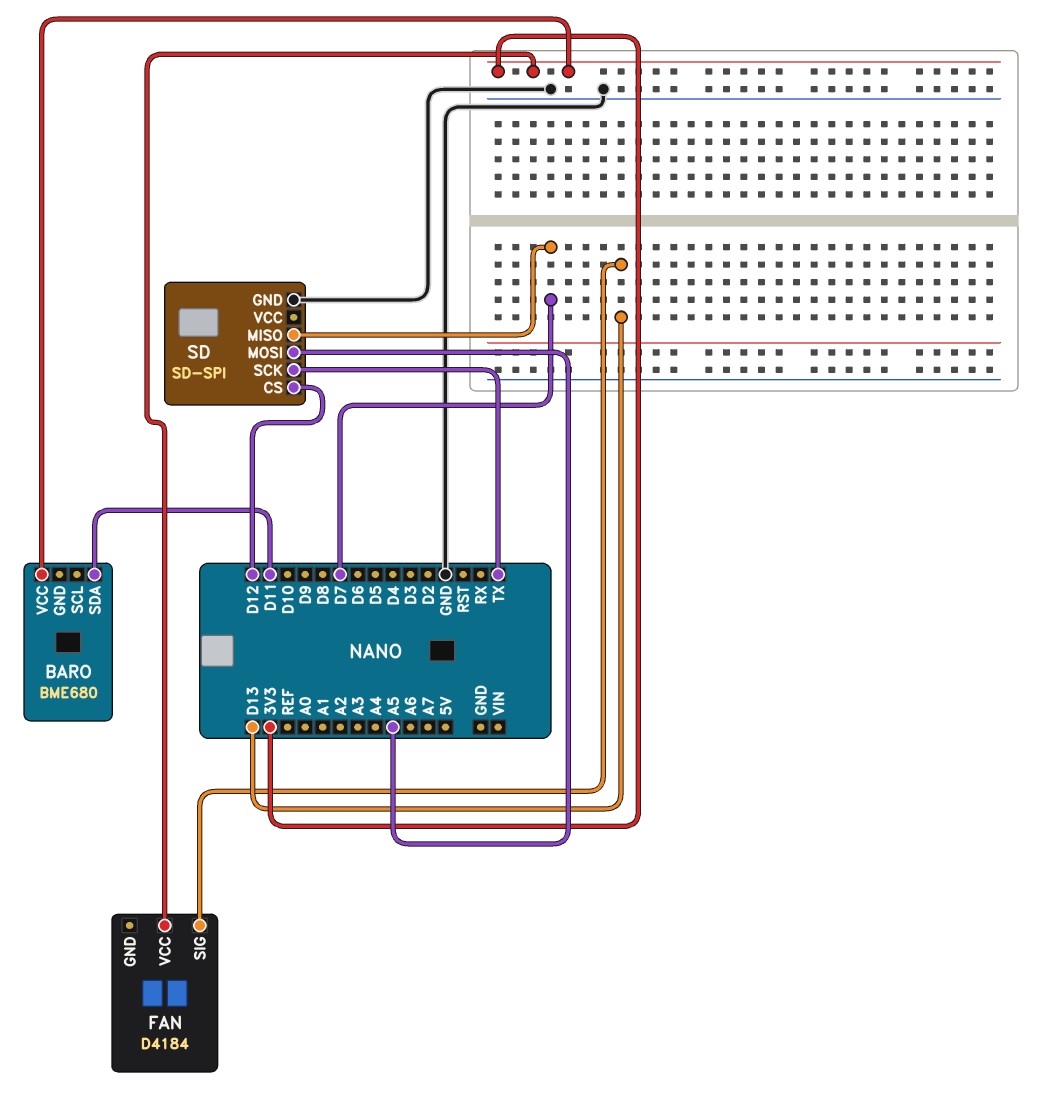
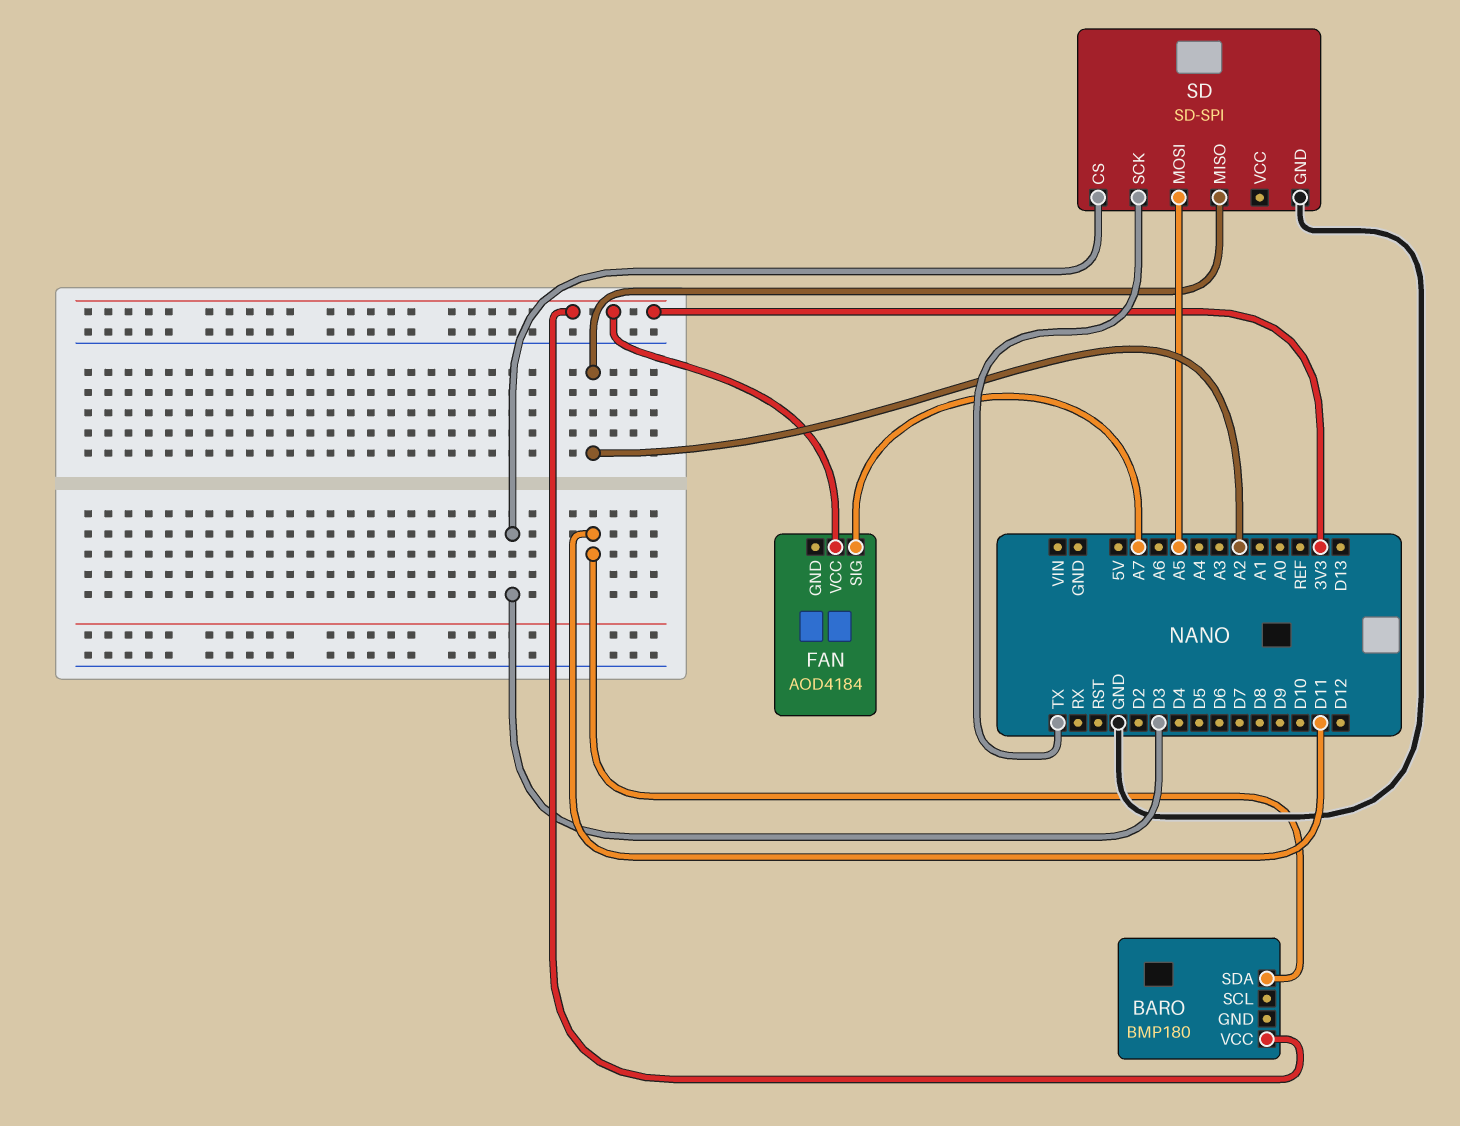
BARO: BME680 -> BMP180
FAN: D4184 -> AOD4184
FAN pin SIG: D13 -> A7
SD pin CS: D12 -> D3
SD pin MISO: D7 -> A2

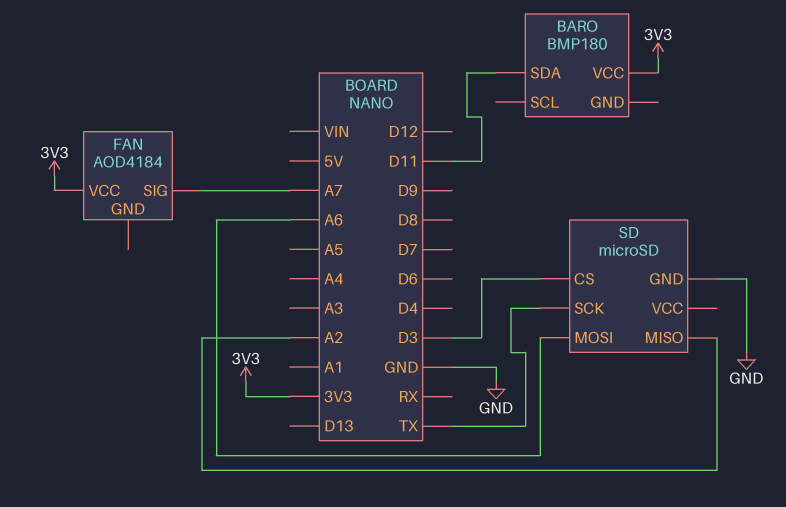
SD: SD-SPI -> microSD
SD pin MOSI: A5 -> A6

